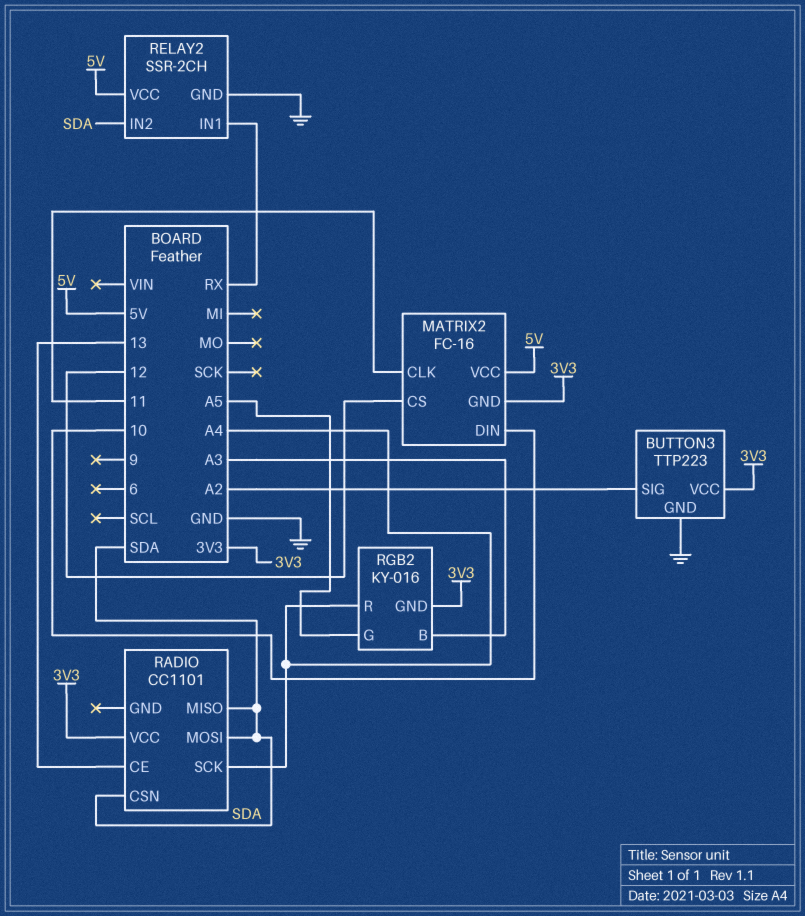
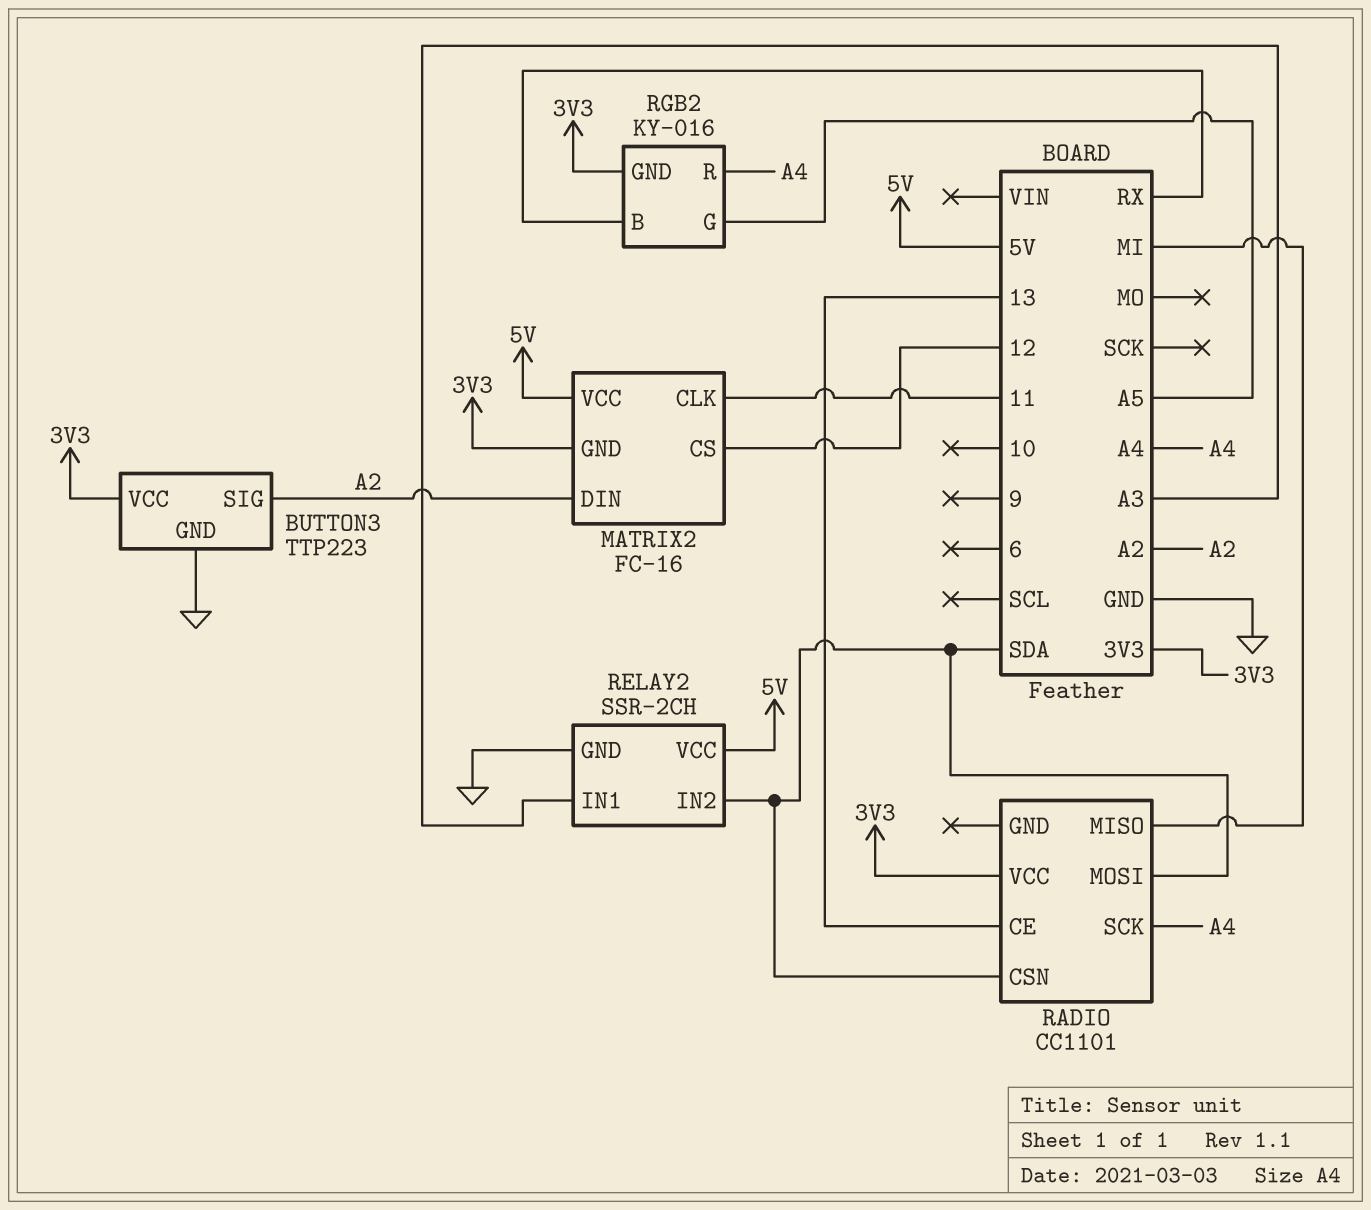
MATRIX2 pin DIN: 10 -> A2
RADIO pin MISO: SDA -> MI
RELAY2 pin IN1: RX -> A3
RGB2 pin B: A3 -> RX

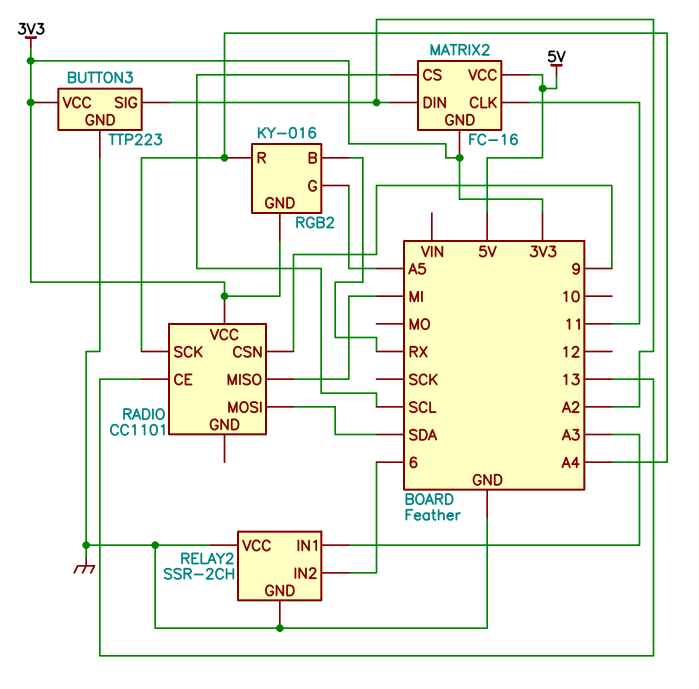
MATRIX2 pin CS: 12 -> SCL
RADIO pin CSN: SDA -> 9
RELAY2 pin IN2: SDA -> 6
RELAY2 pin VCC: 5V -> GND

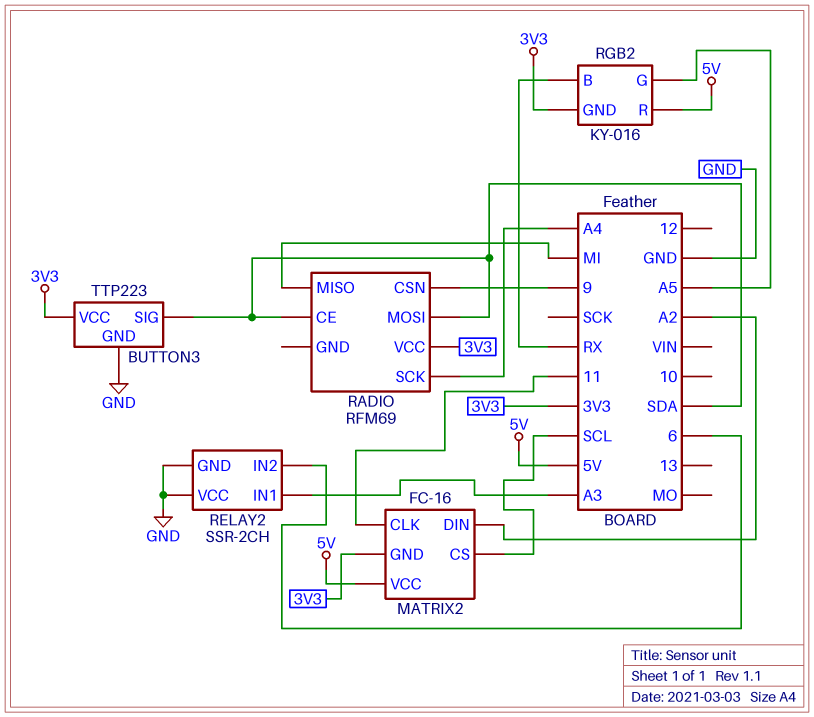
BUTTON3 pin SIG: A2 -> SDA
RADIO: CC1101 -> RFM69
RADIO pin CE: 13 -> SDA
RGB2 pin R: A4 -> 5V

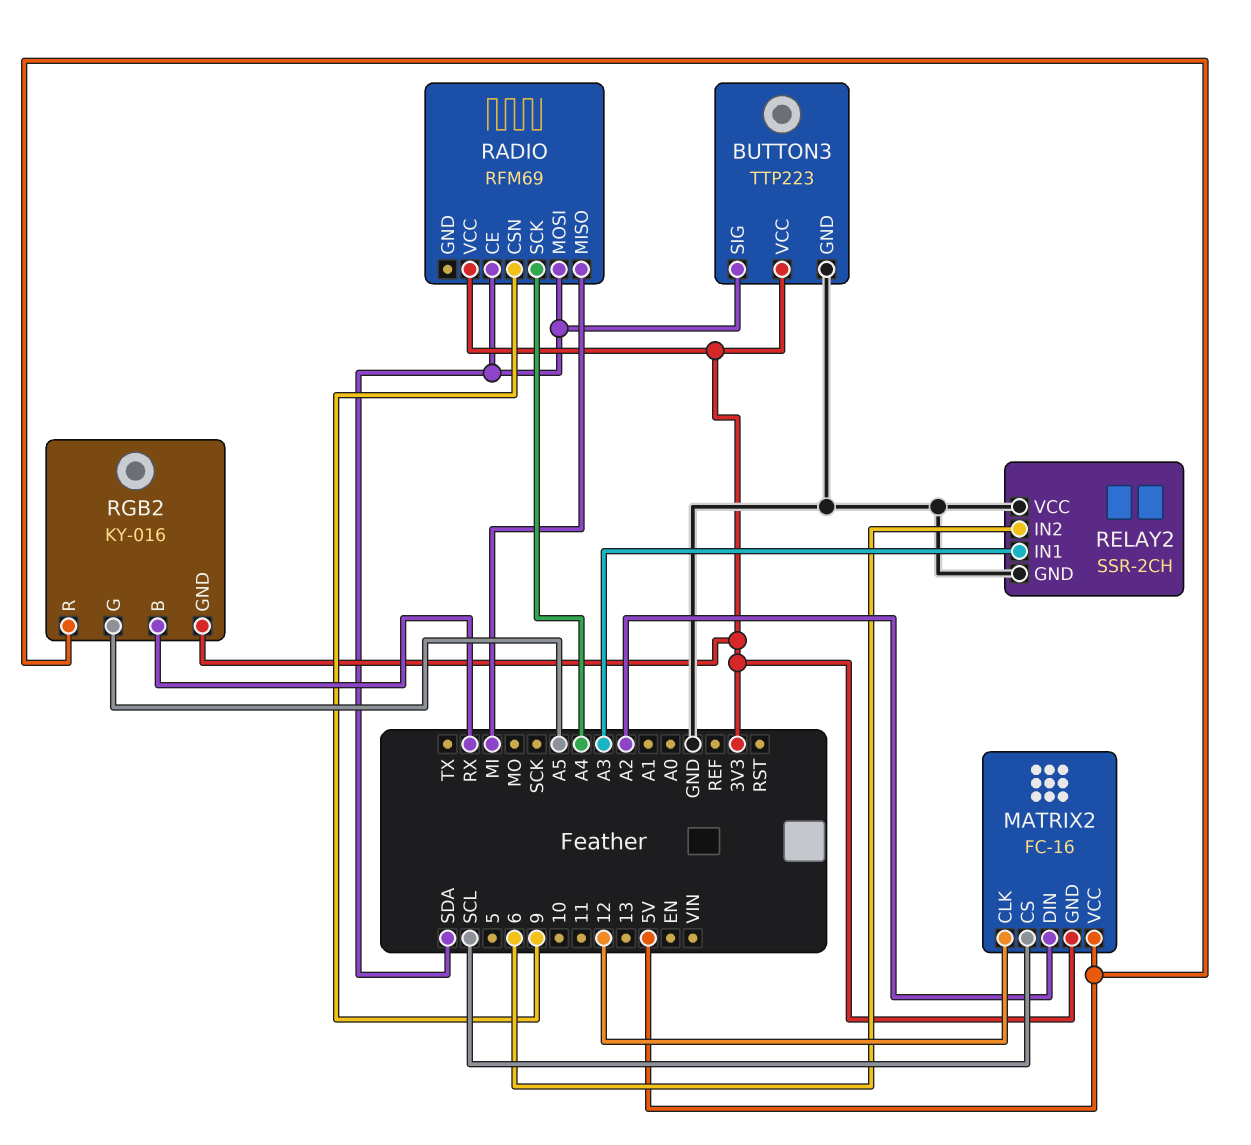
MATRIX2 pin CLK: 11 -> 12

